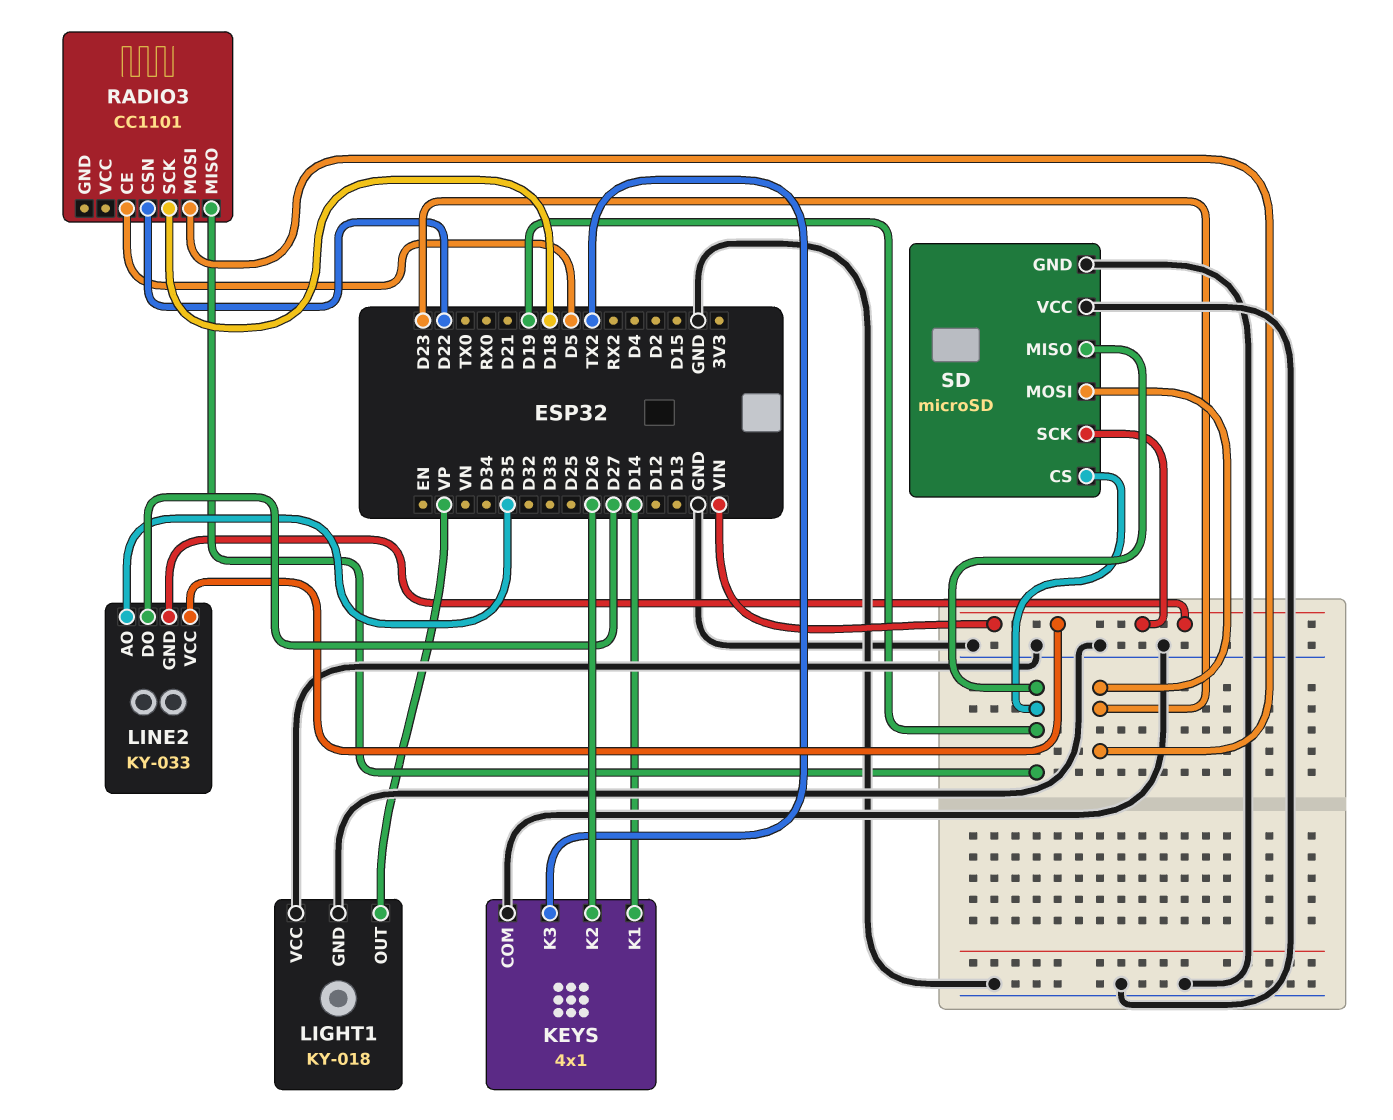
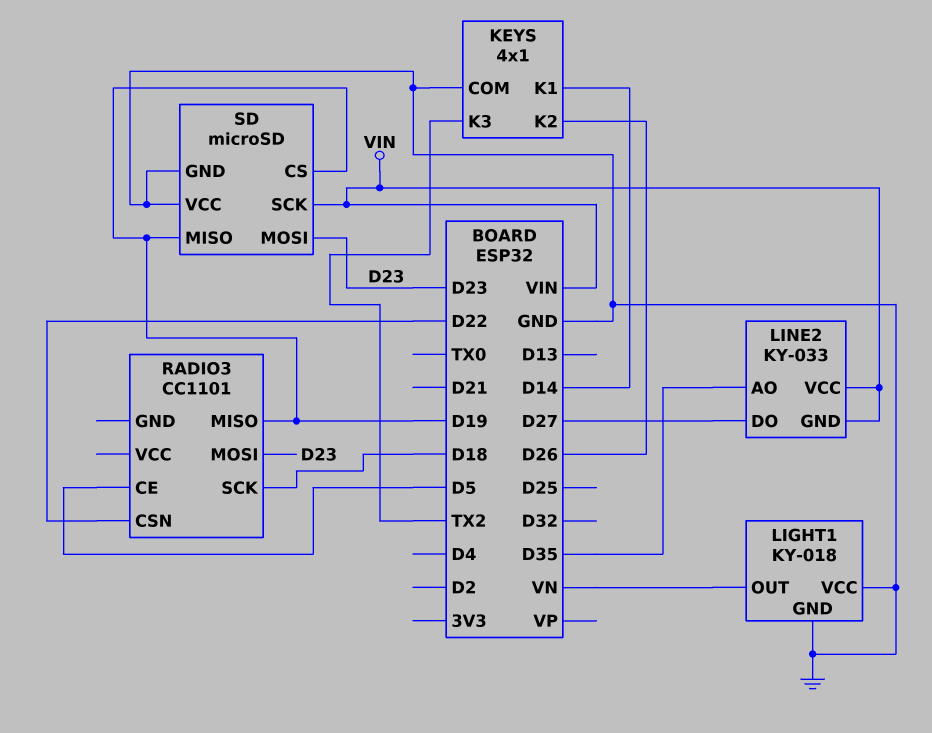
LIGHT1 pin OUT: VP -> VN

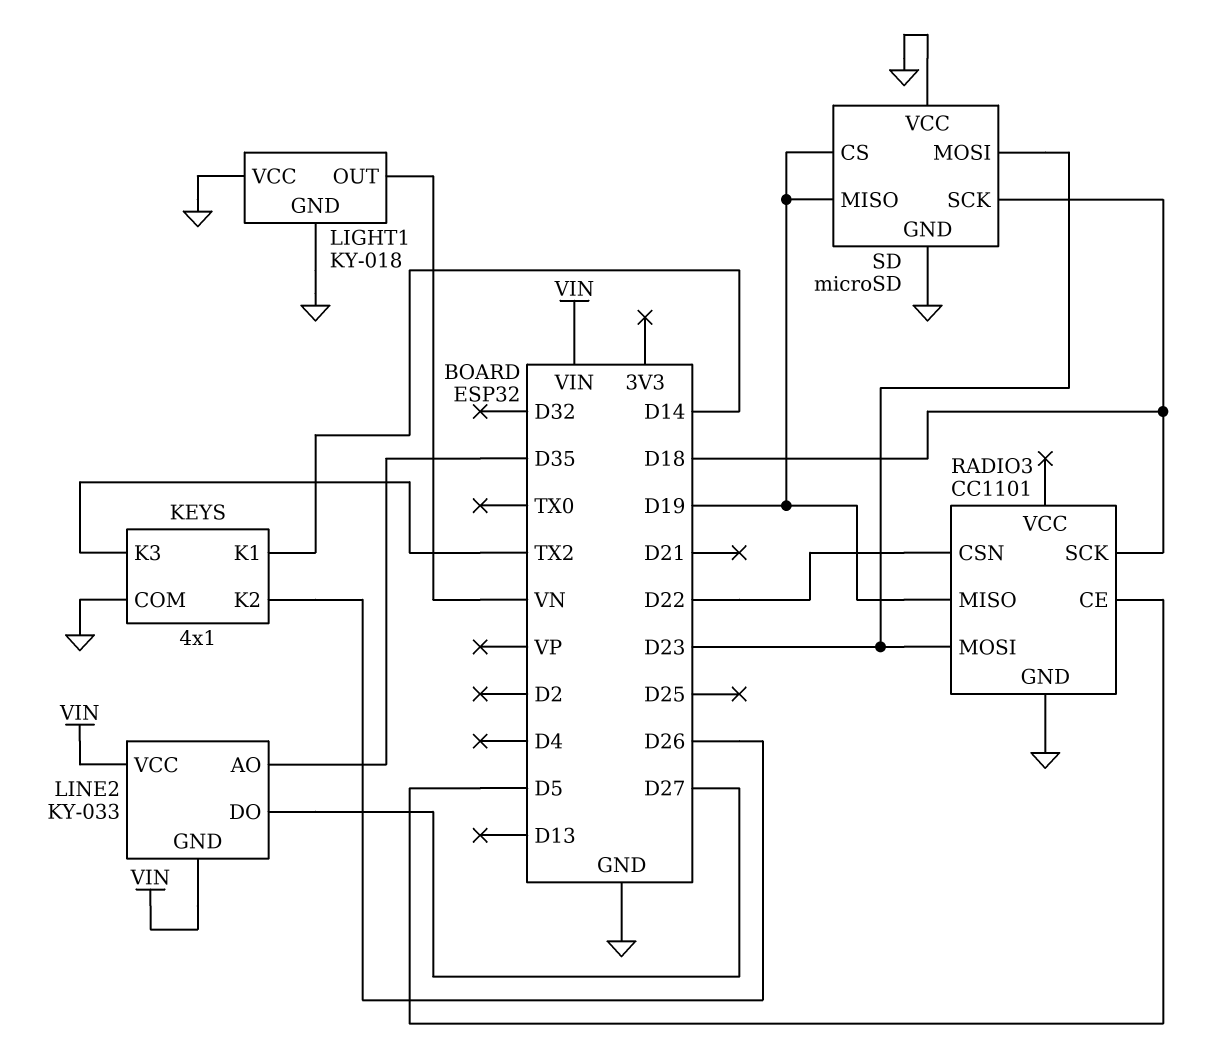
RADIO3 pin GND: none -> GND
SD pin SCK: VIN -> D18

